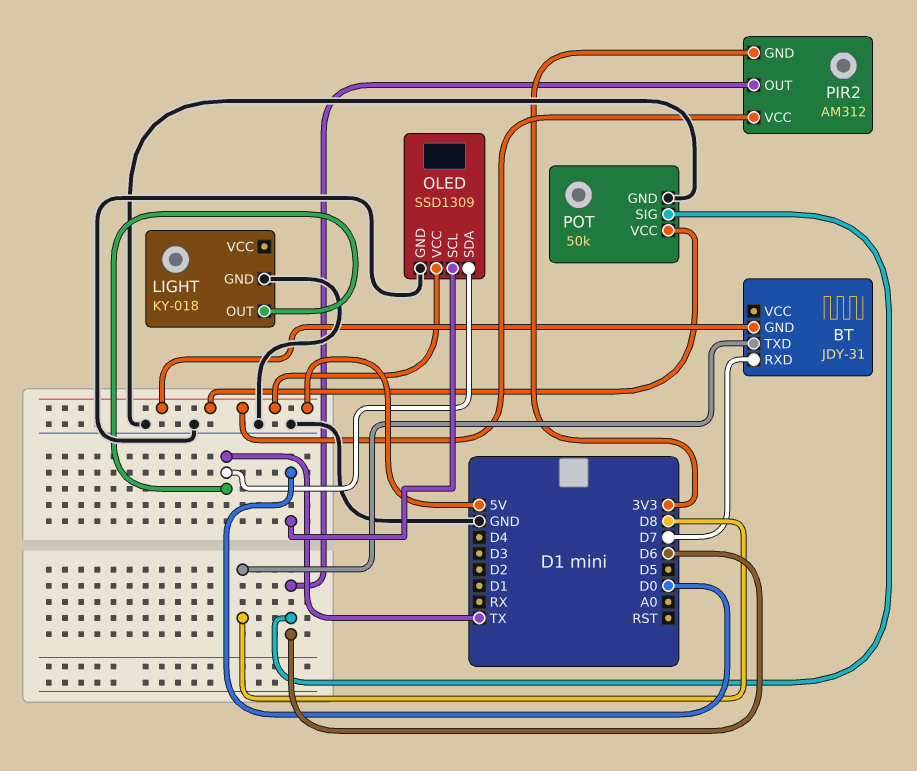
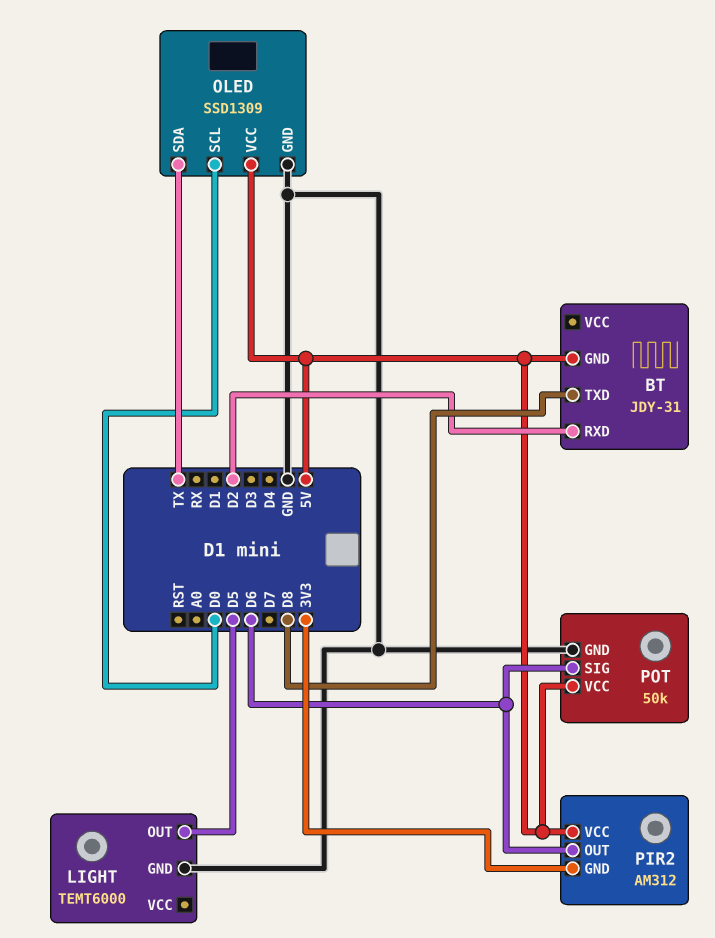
BT pin RXD: D7 -> D2
LIGHT: KY-018 -> TEMT6000
LIGHT pin OUT: TX -> D5

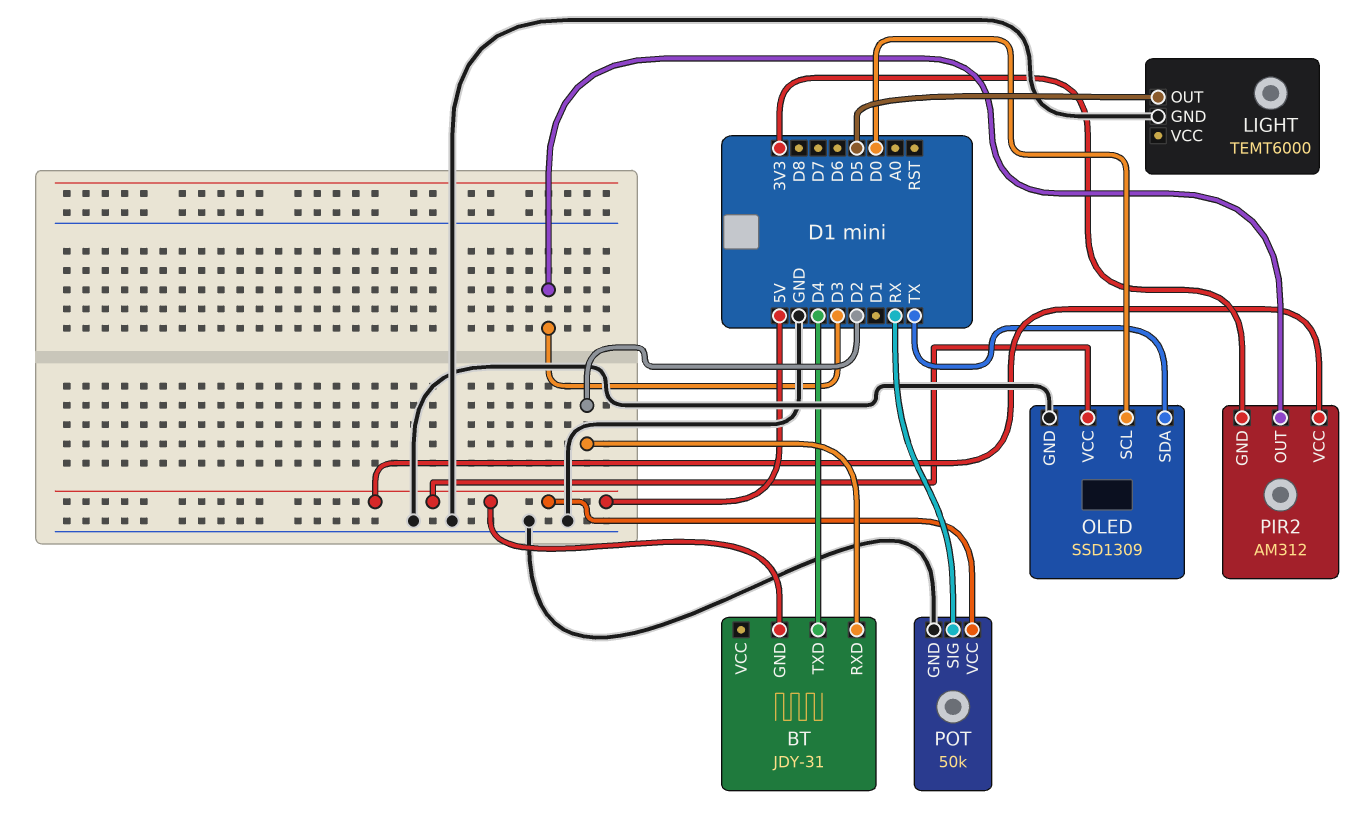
BT pin TXD: D8 -> D4
PIR2 pin OUT: D6 -> D3
POT pin SIG: D6 -> RX

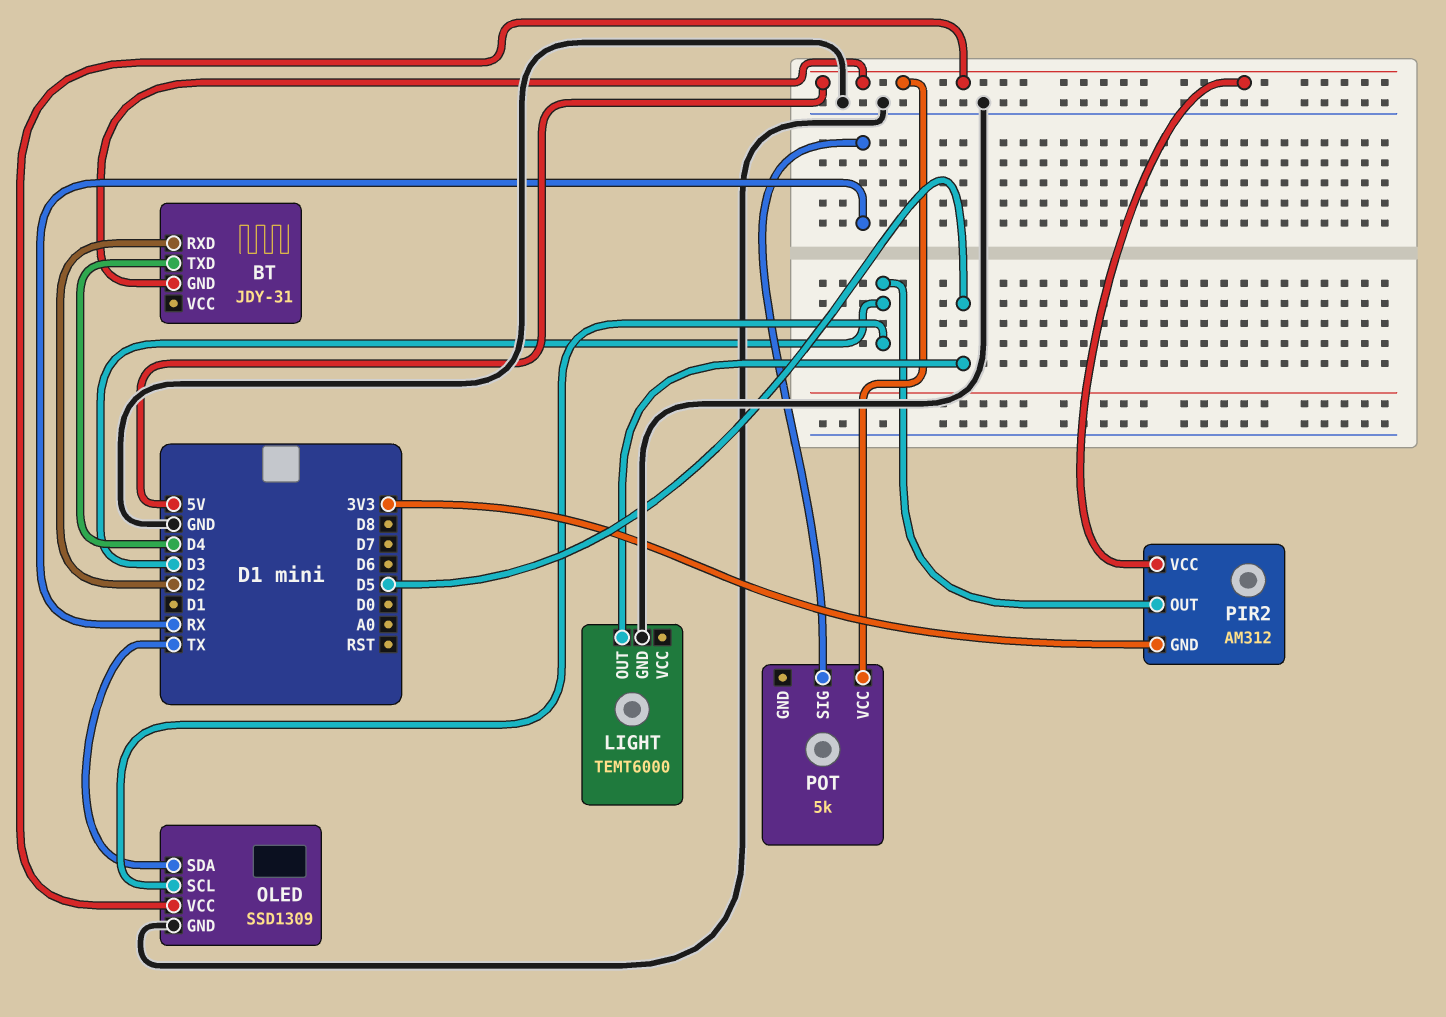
OLED pin SCL: D0 -> D3
POT: 50k -> 5k
POT pin GND: GND -> none

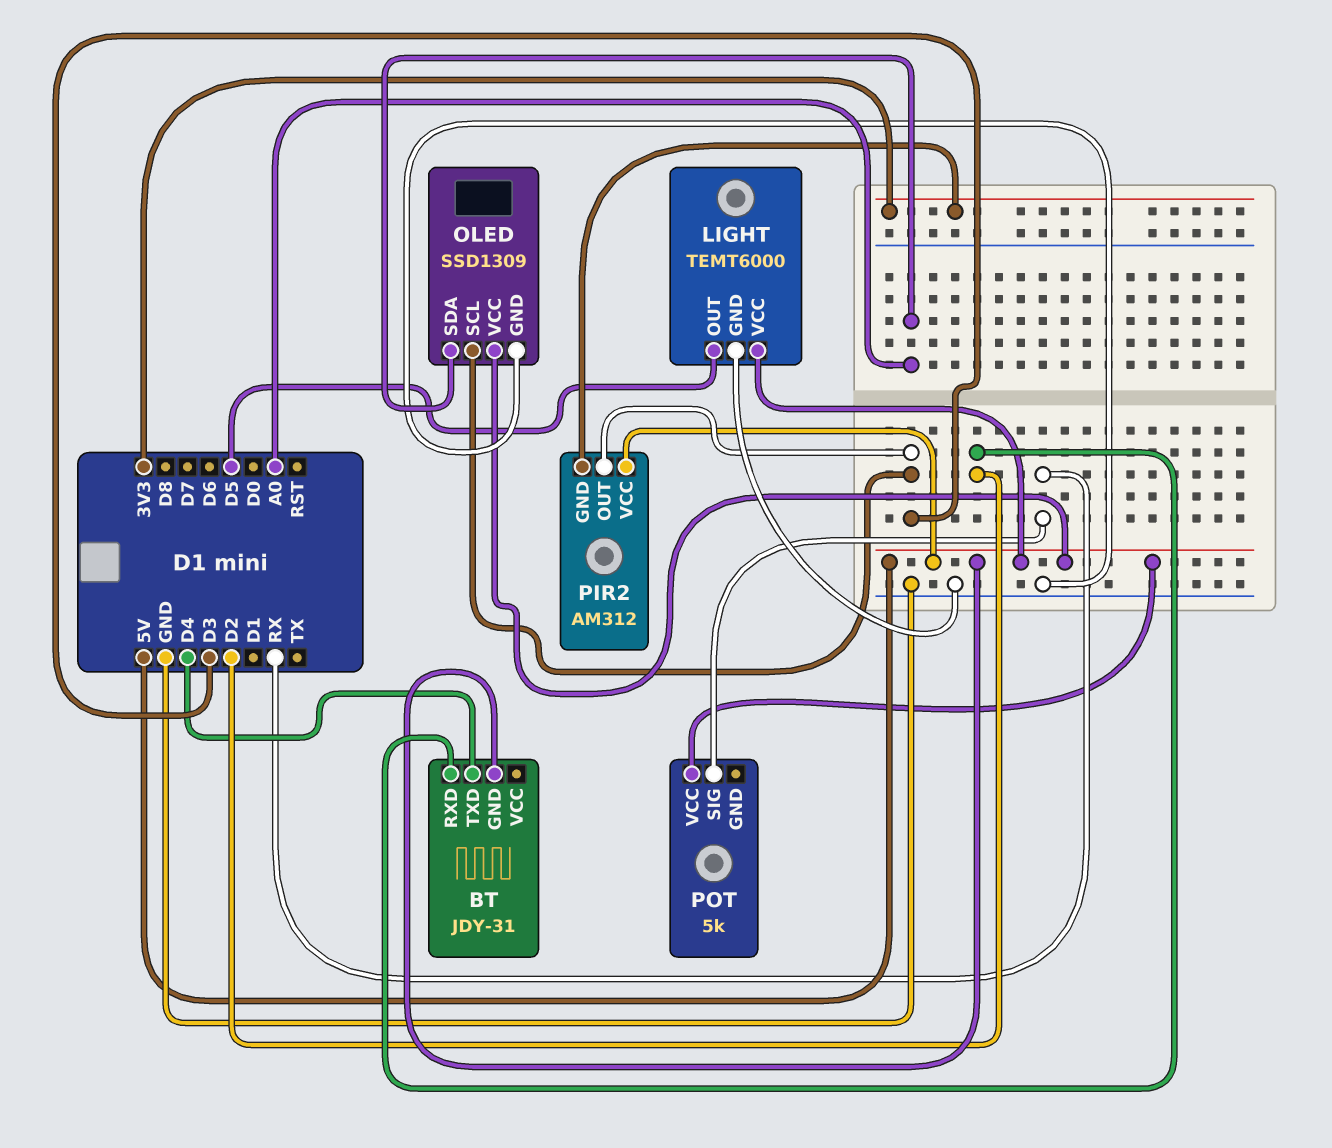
LIGHT pin VCC: none -> 5V
OLED pin SDA: TX -> A0

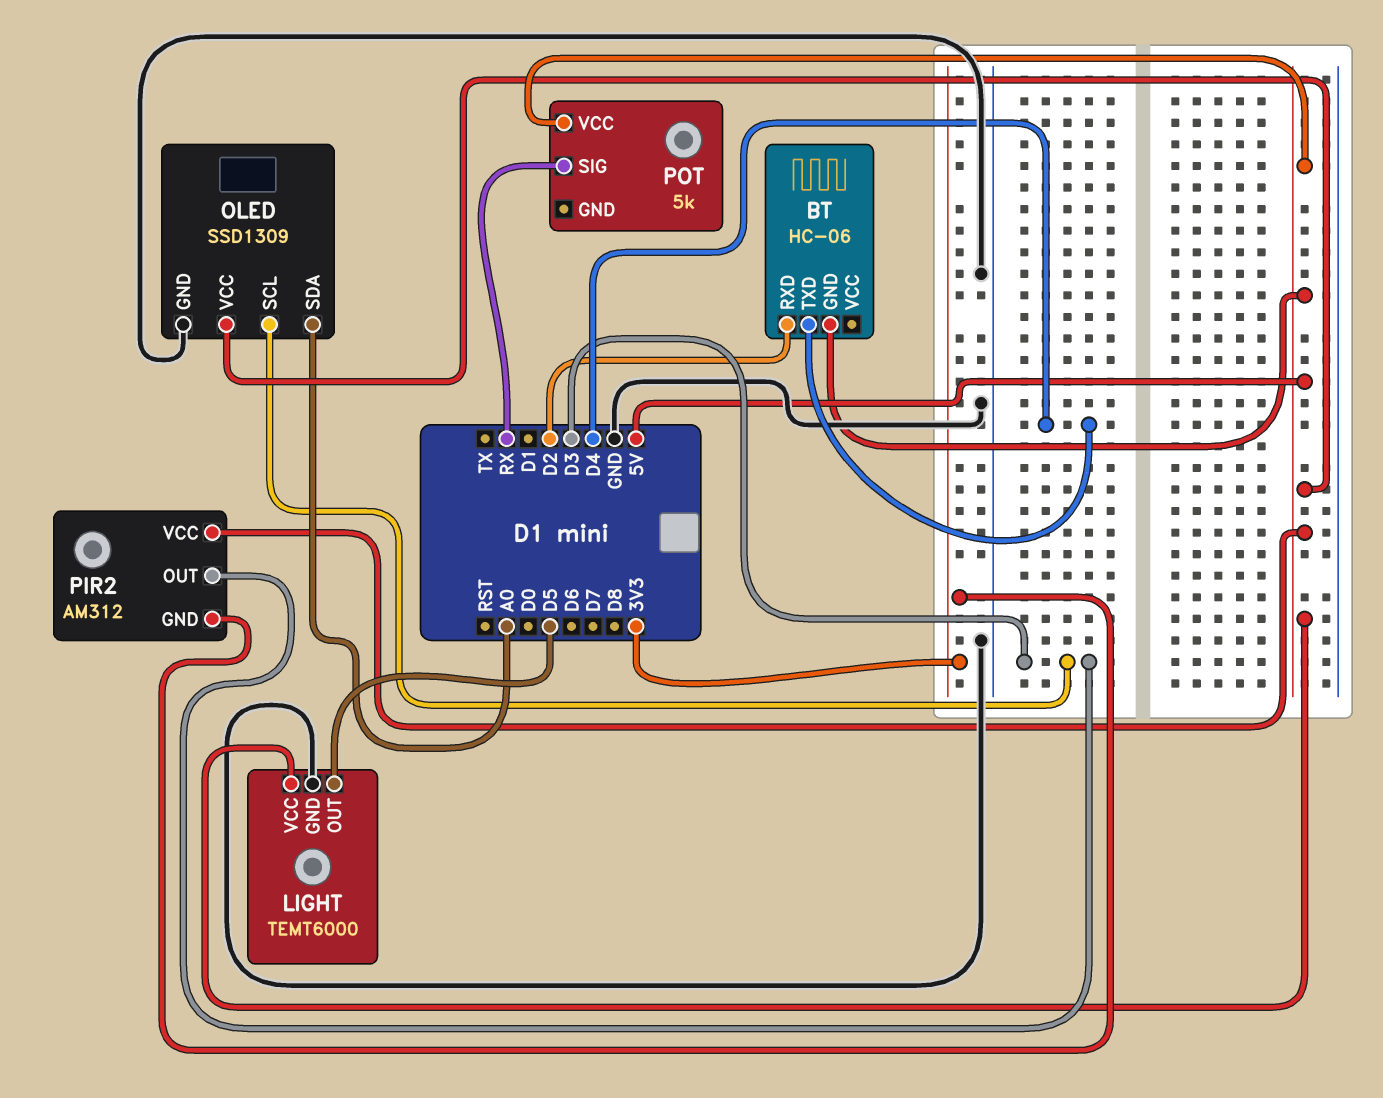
BT: JDY-31 -> HC-06

